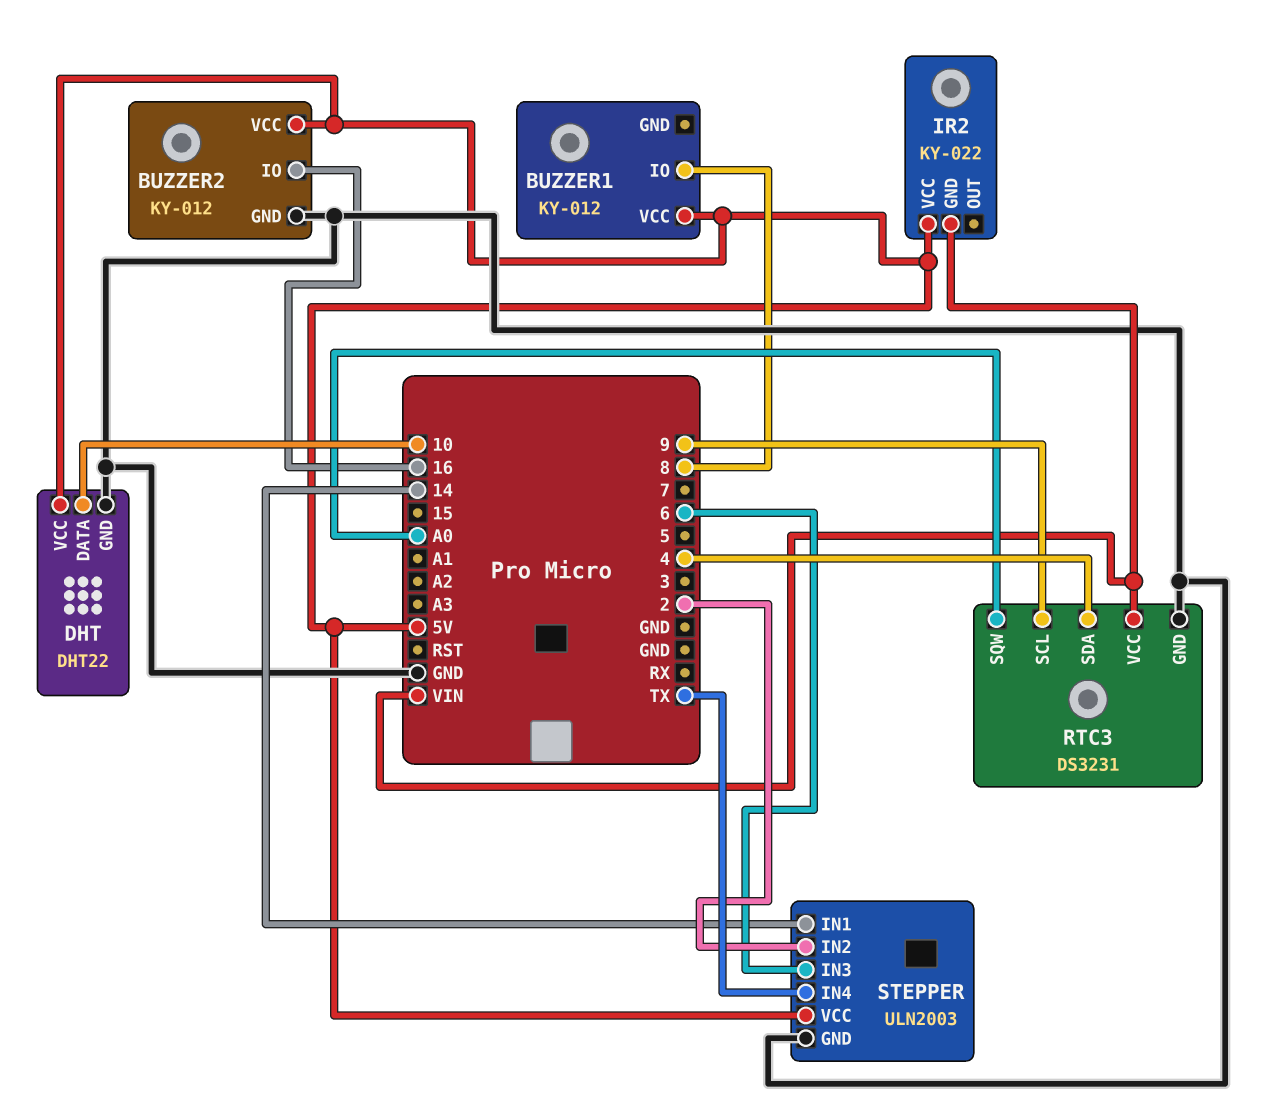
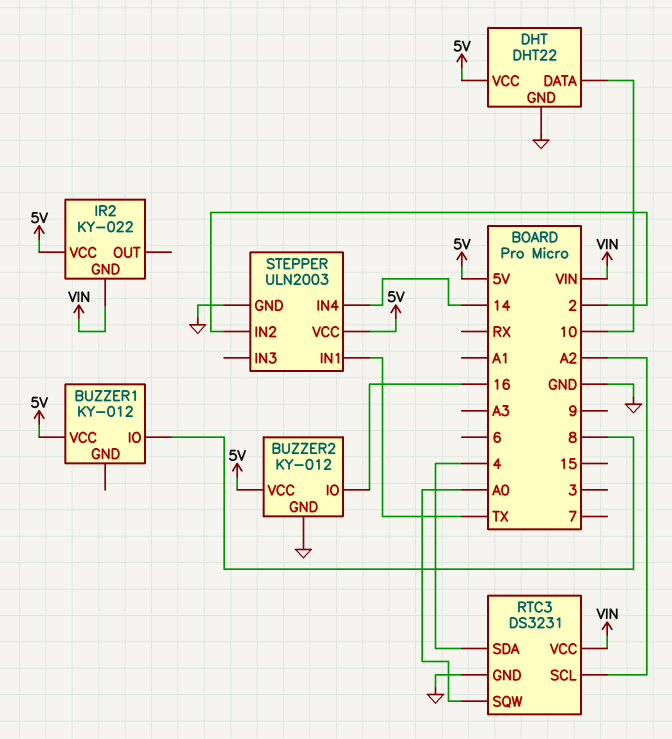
RTC3 pin SCL: 9 -> A2
STEPPER pin IN1: 14 -> TX
STEPPER pin IN3: 6 -> none
STEPPER pin IN4: TX -> 14

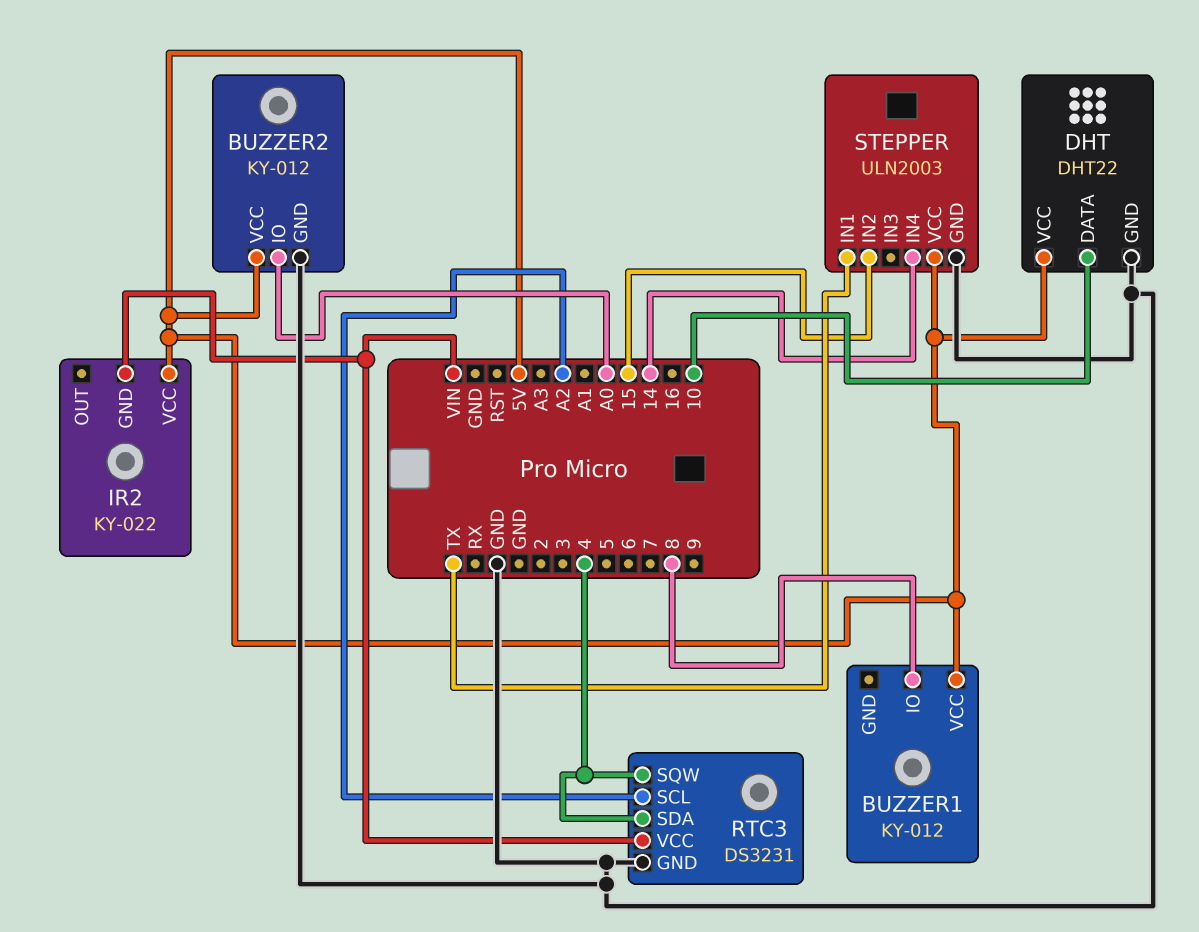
BUZZER2 pin IO: 16 -> A0
RTC3 pin SQW: A0 -> 4
STEPPER pin IN2: 2 -> 15

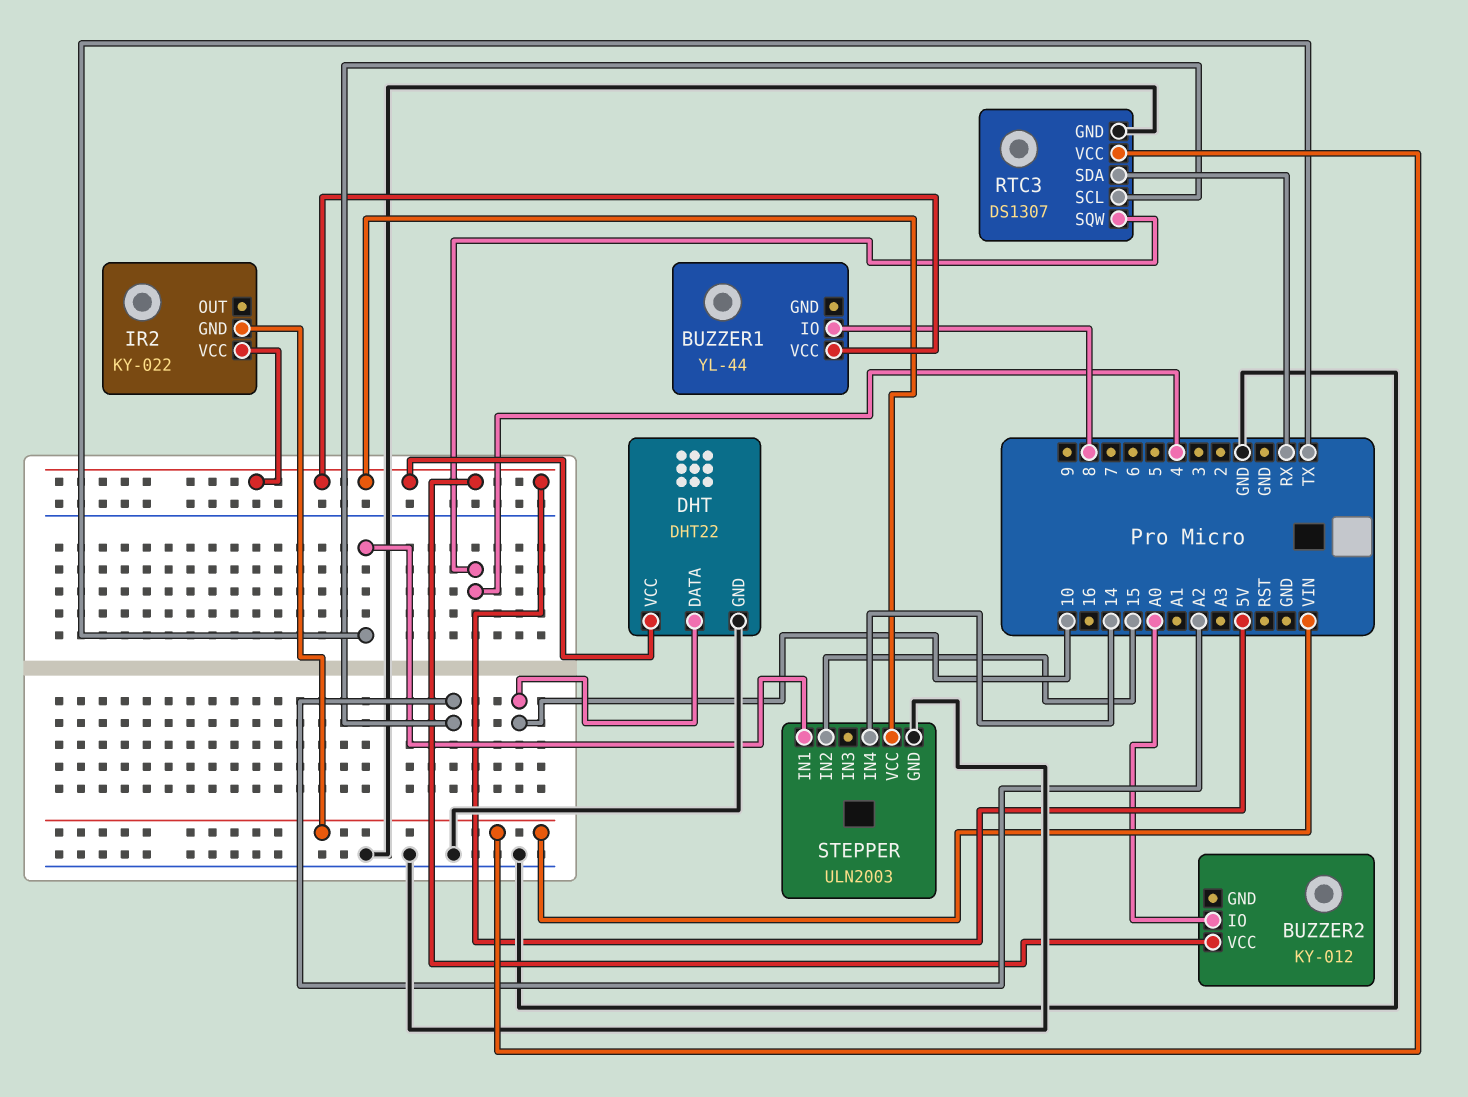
BUZZER1: KY-012 -> YL-44
BUZZER2 pin GND: GND -> none
RTC3: DS3231 -> DS1307
RTC3 pin SDA: 4 -> RX

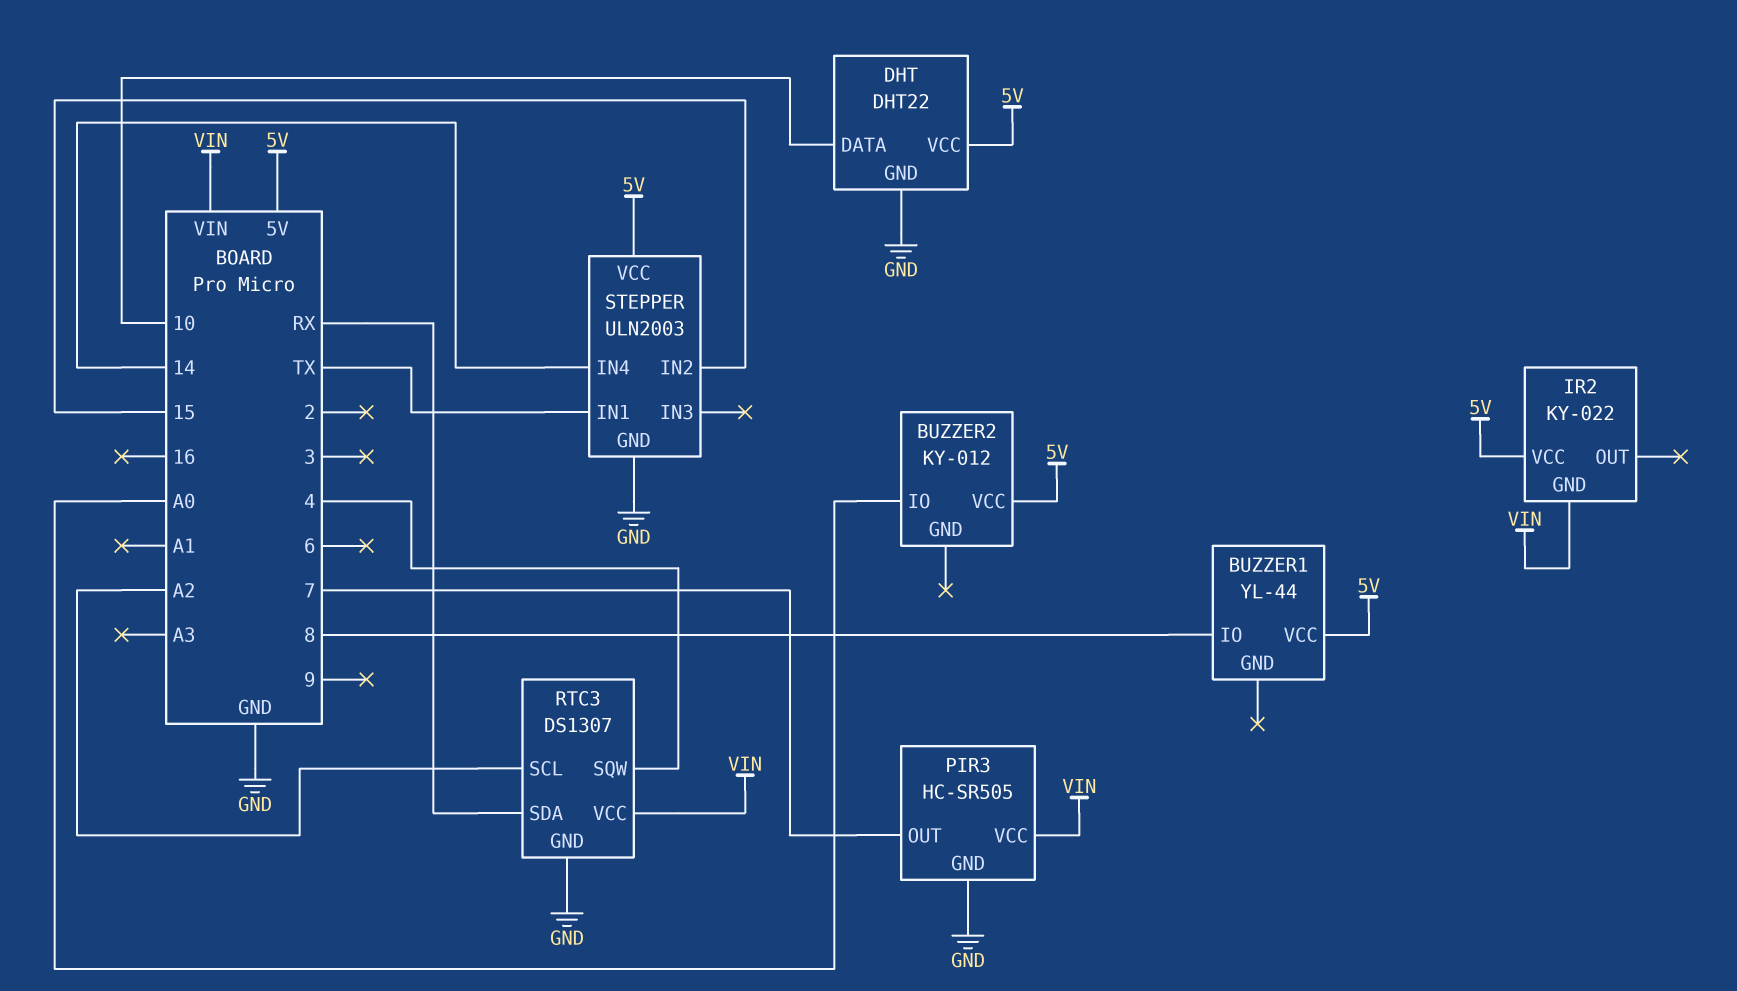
PIR3: none -> HC-SR505
PIR3 pin GND: none -> GND
PIR3 pin OUT: none -> 7
PIR3 pin VCC: none -> VIN

